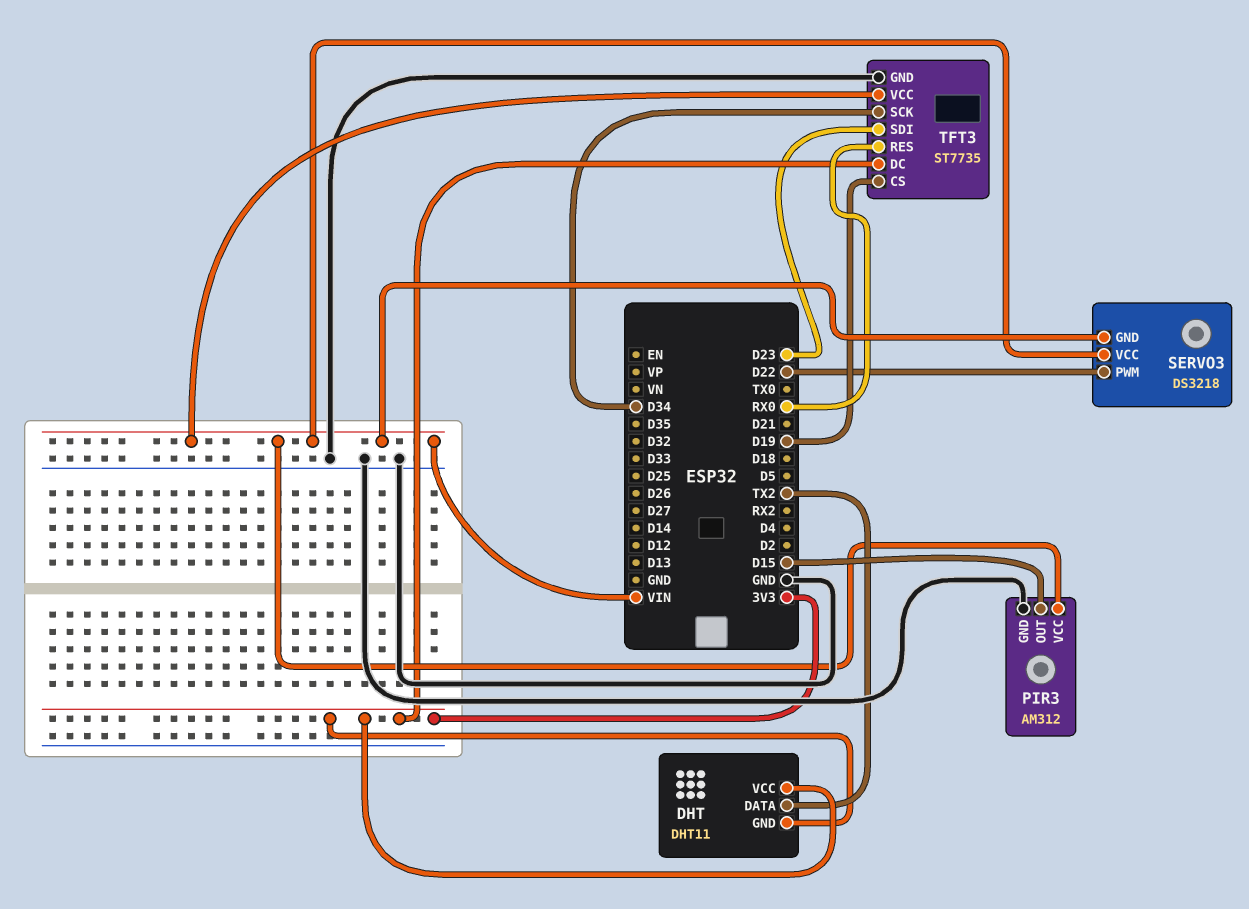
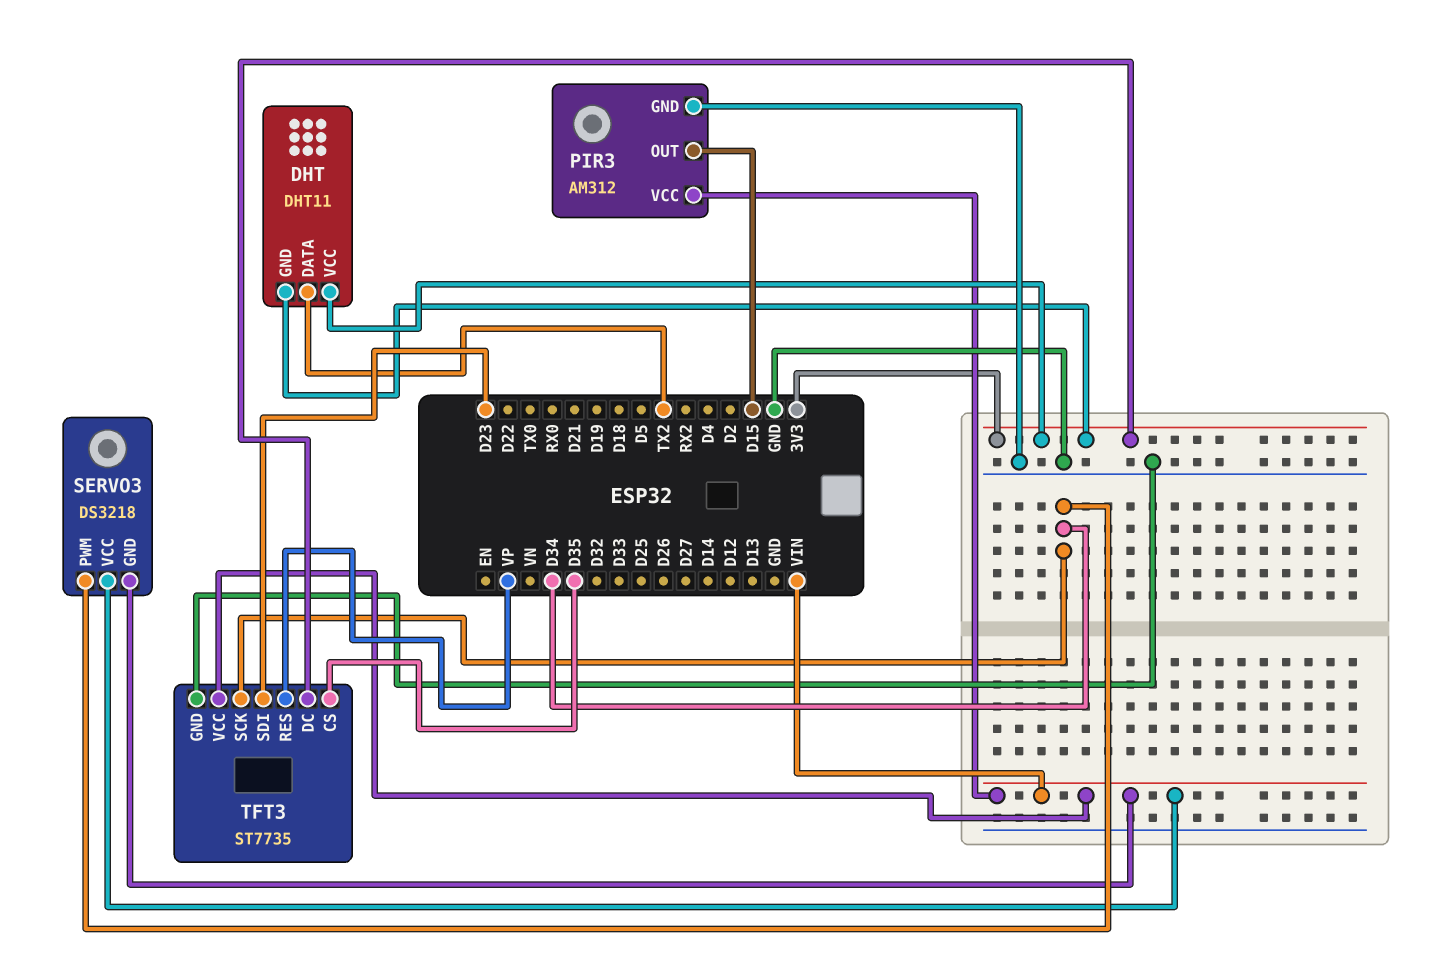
SERVO3 pin PWM: D22 -> D34
TFT3 pin CS: D19 -> D35
TFT3 pin RES: RX0 -> VP

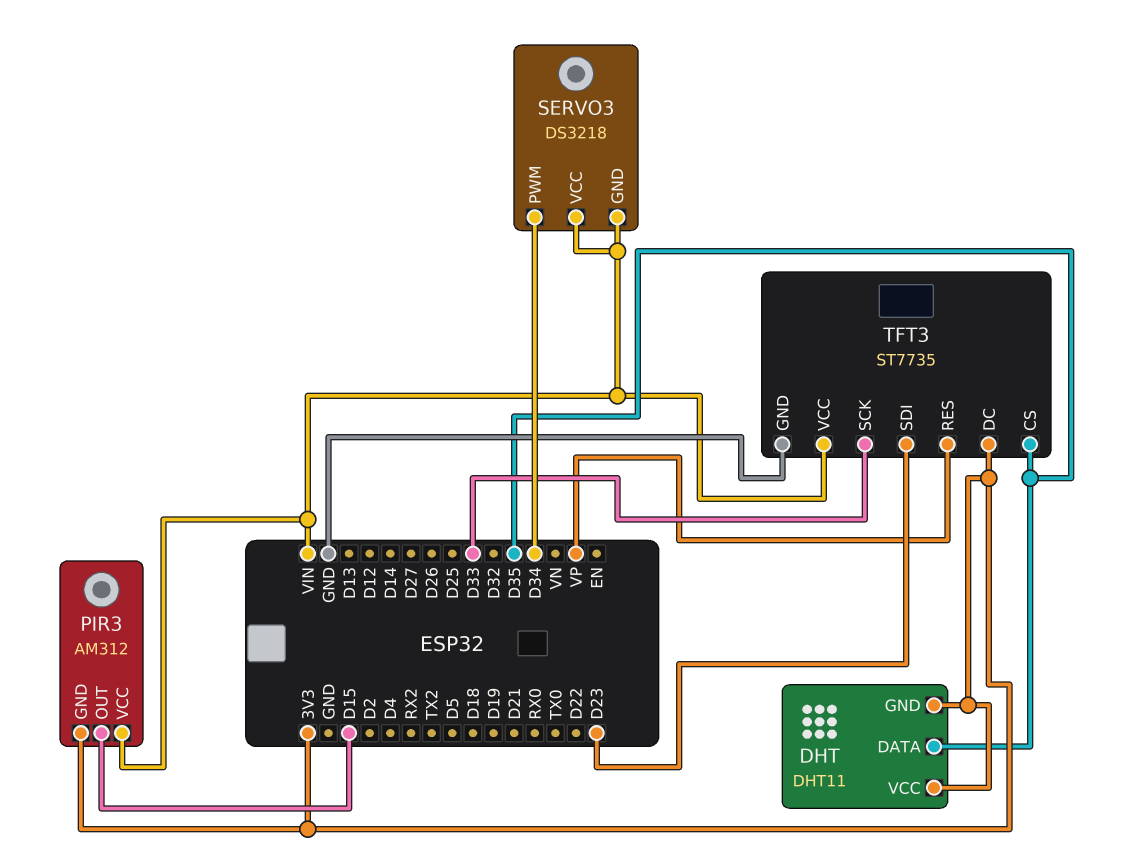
DHT pin DATA: TX2 -> D35
PIR3 pin GND: GND -> 3V3
TFT3 pin SCK: D34 -> D33

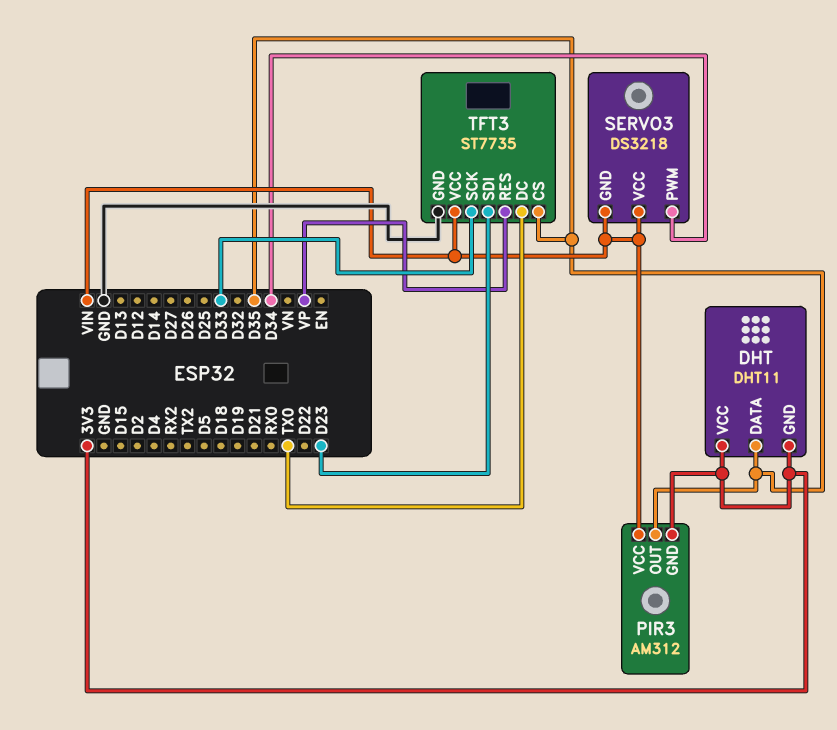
PIR3 pin OUT: D15 -> D35
TFT3 pin DC: 3V3 -> TX0

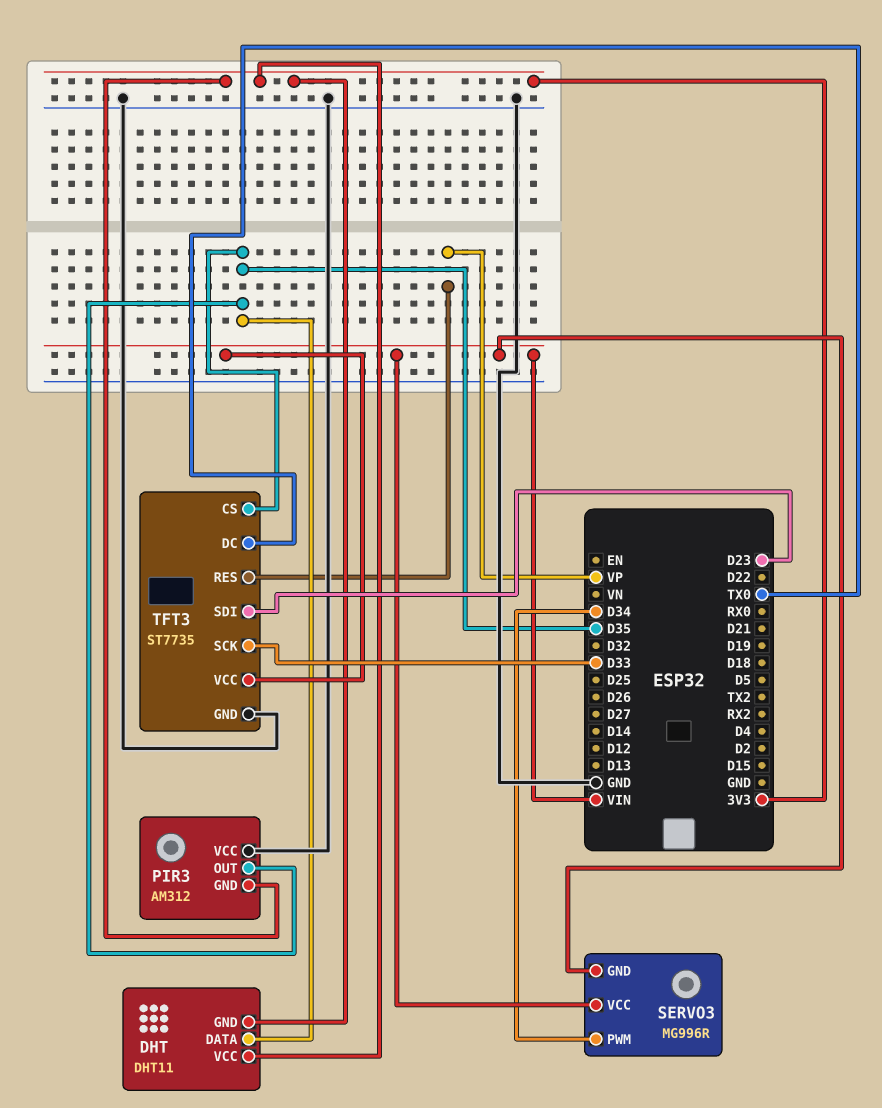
PIR3 pin VCC: VIN -> GND
SERVO3: DS3218 -> MG996R

